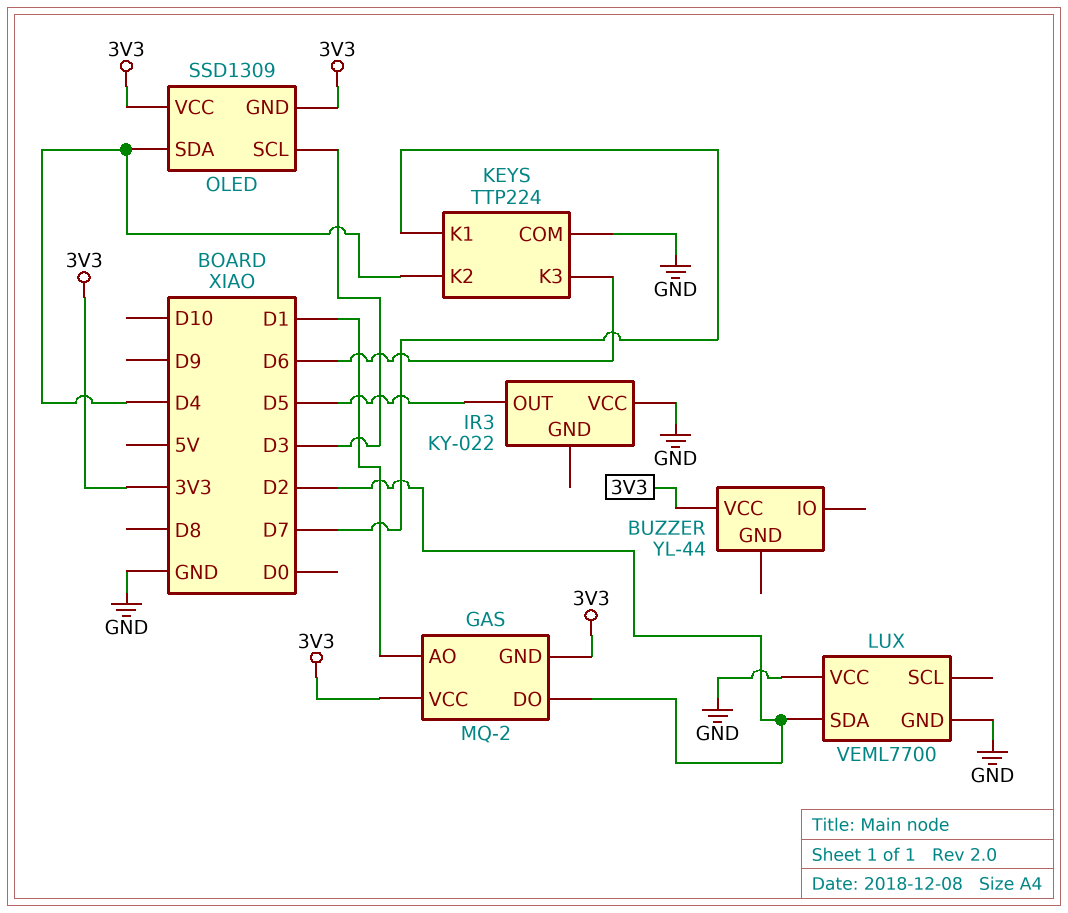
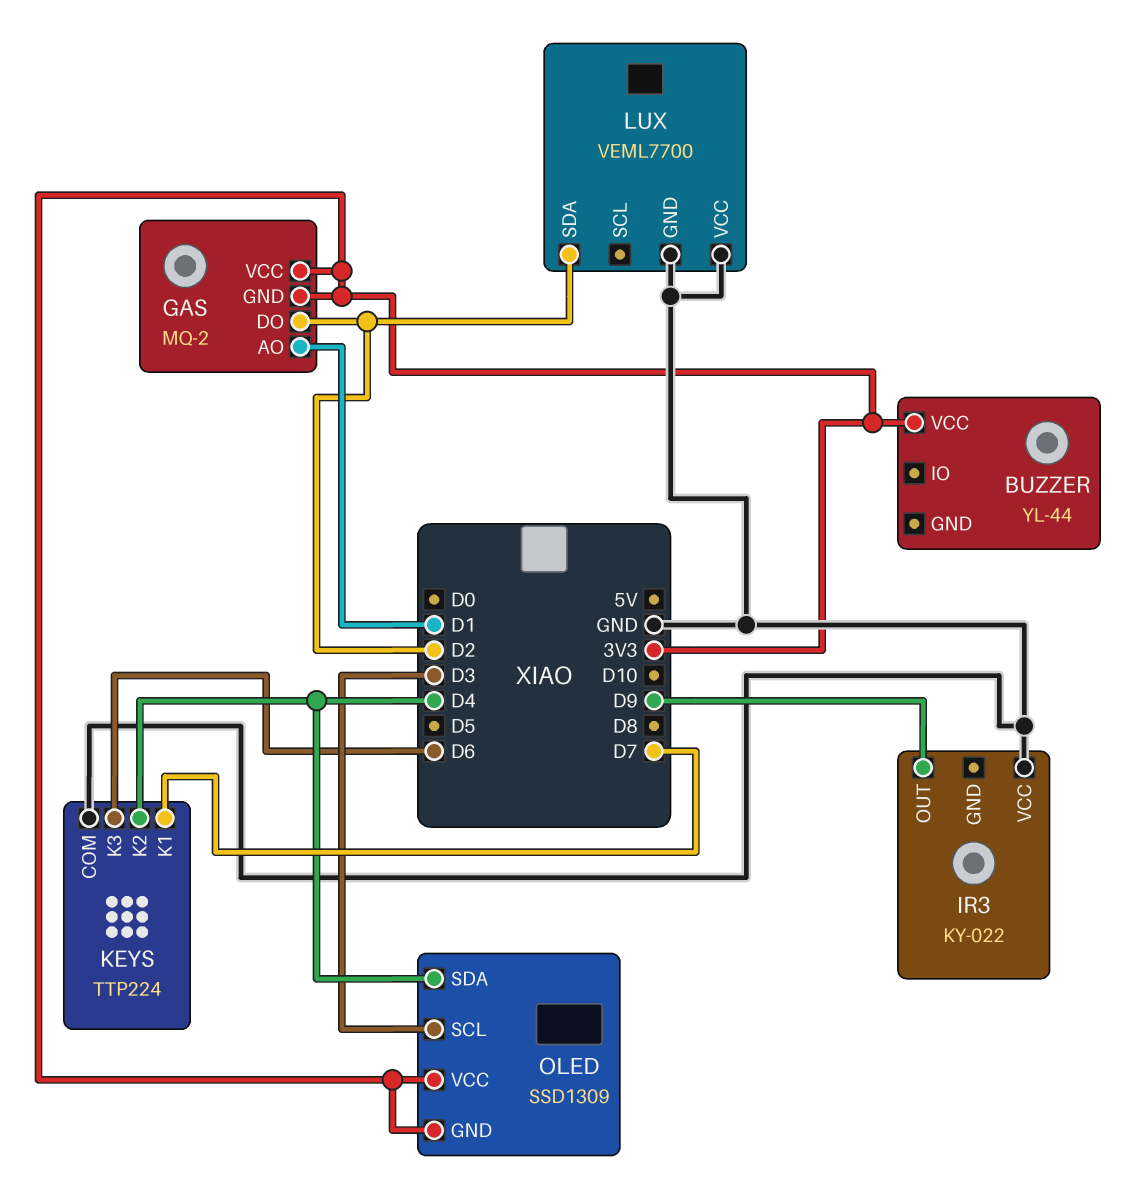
IR3 pin OUT: D5 -> D9

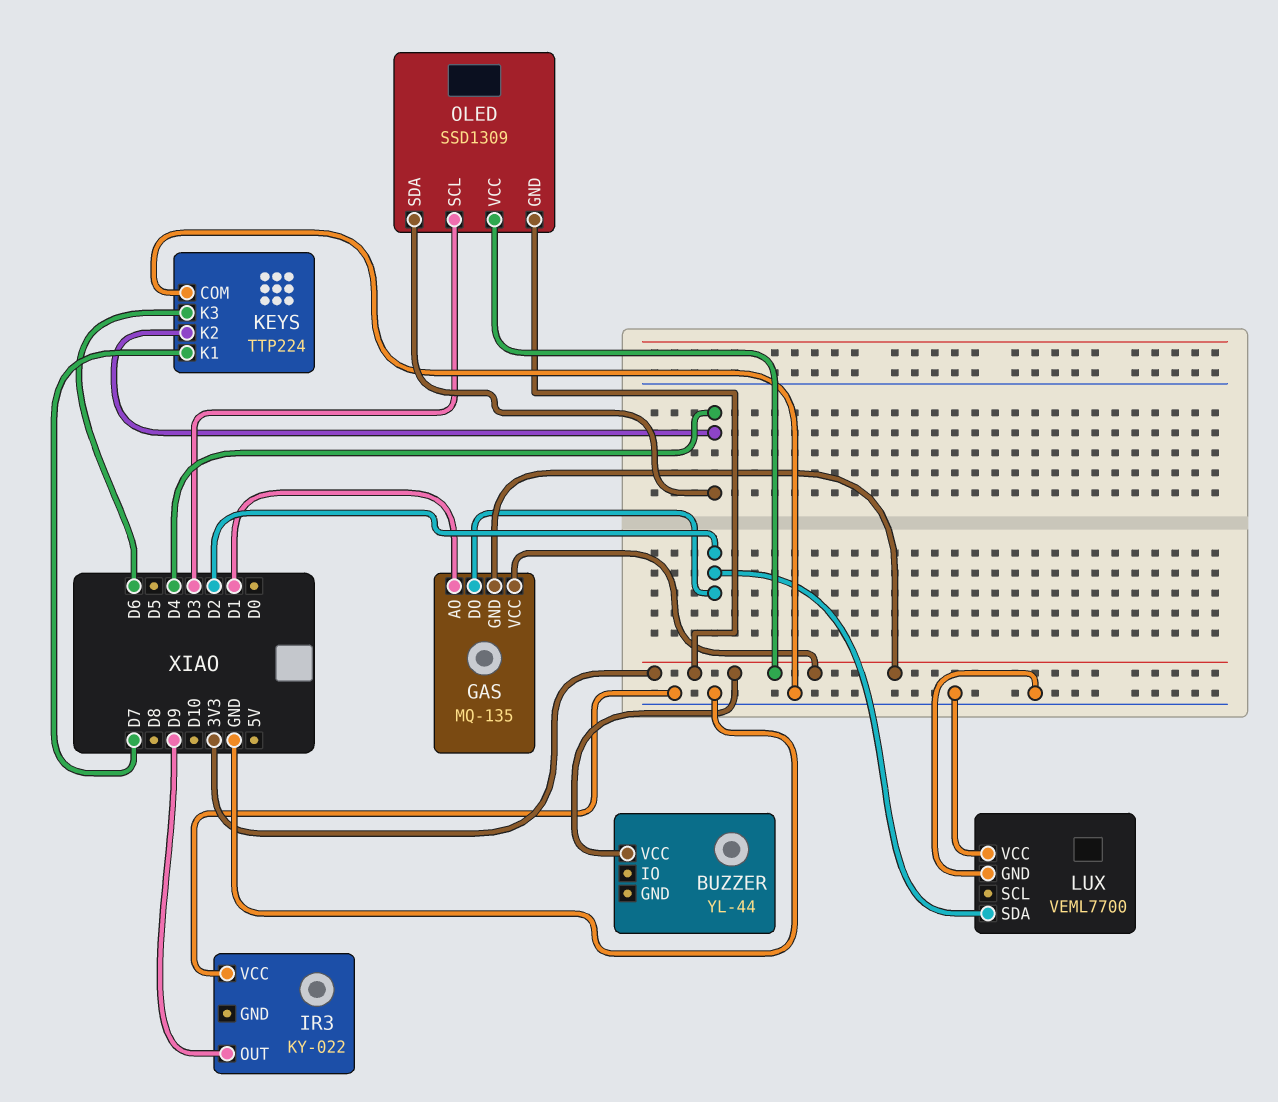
GAS: MQ-2 -> MQ-135

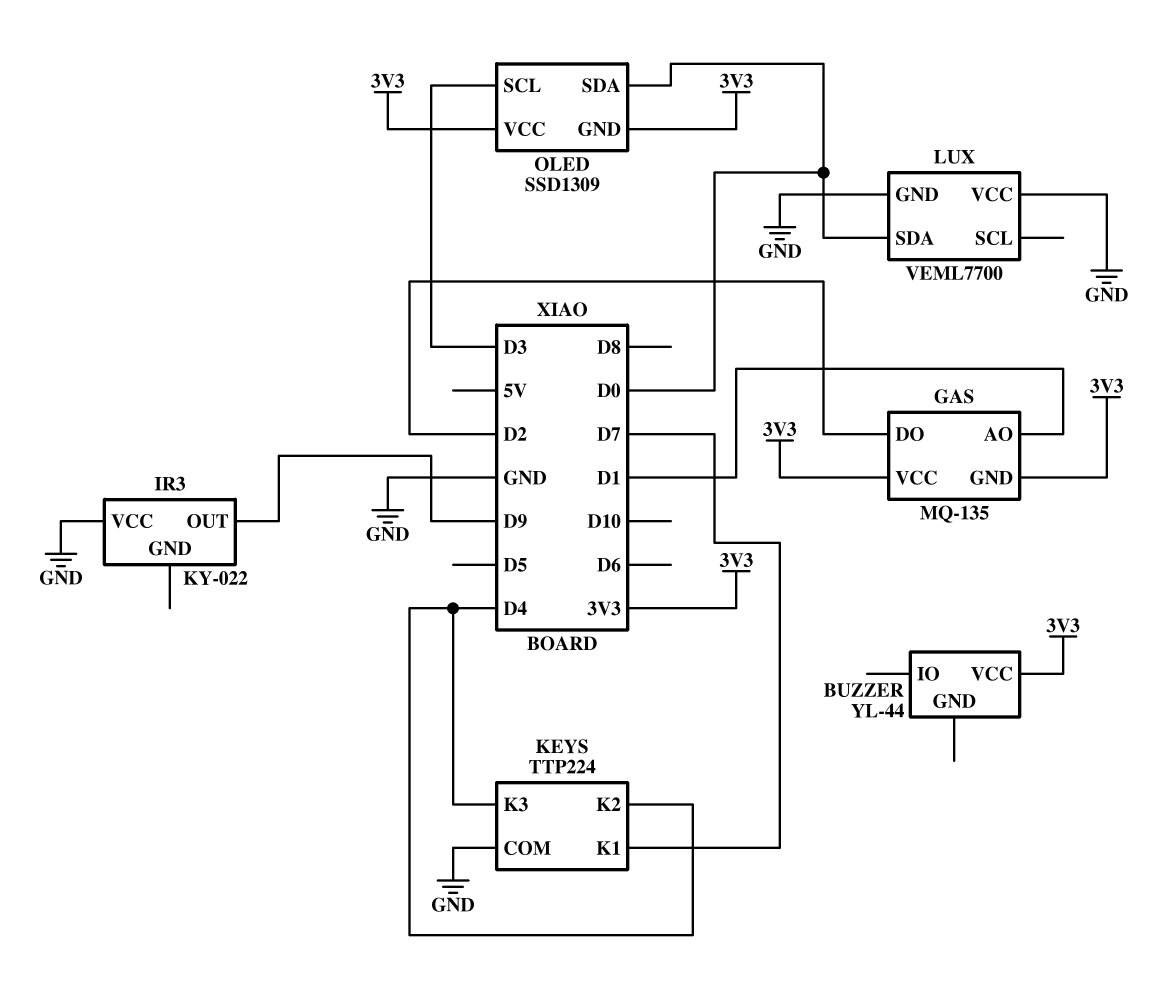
KEYS pin K3: D6 -> D4
LUX pin SDA: D2 -> D0
OLED pin SDA: D4 -> D0

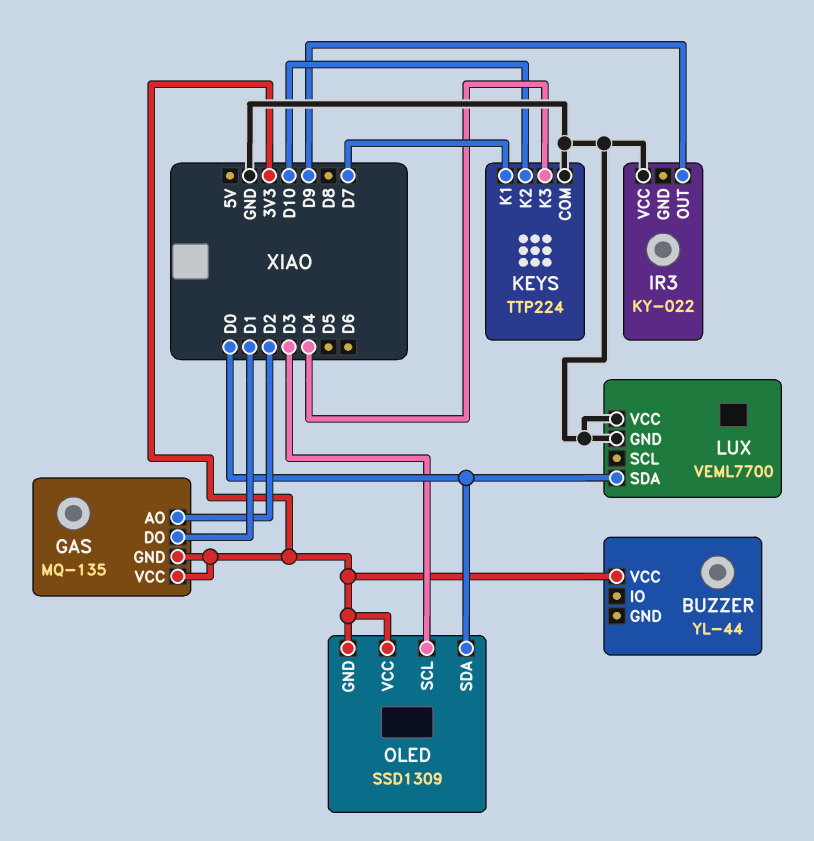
GAS pin AO: D1 -> D2
GAS pin DO: D2 -> D1
KEYS pin K2: D4 -> D10

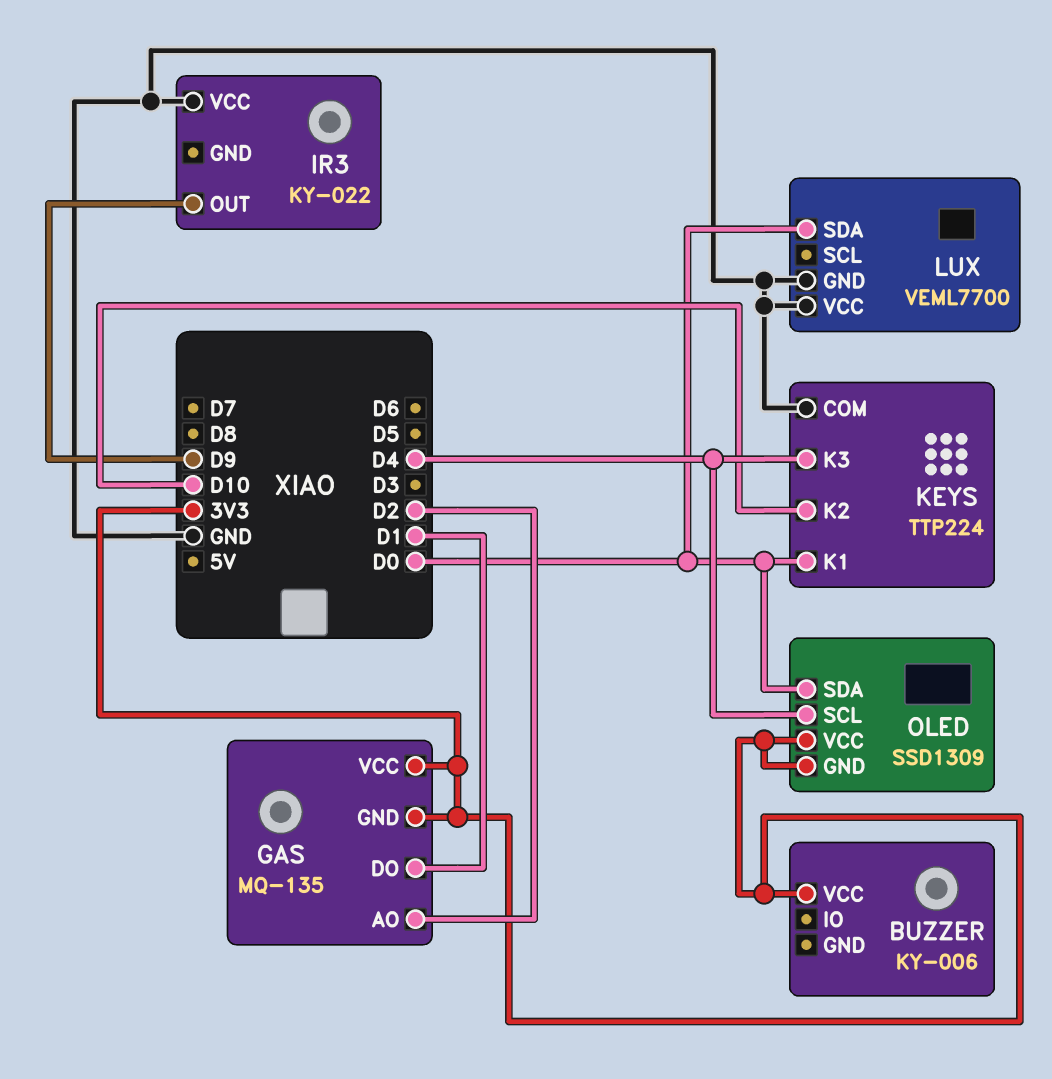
BUZZER: YL-44 -> KY-006
KEYS pin K1: D7 -> D0
OLED pin SCL: D3 -> D4

